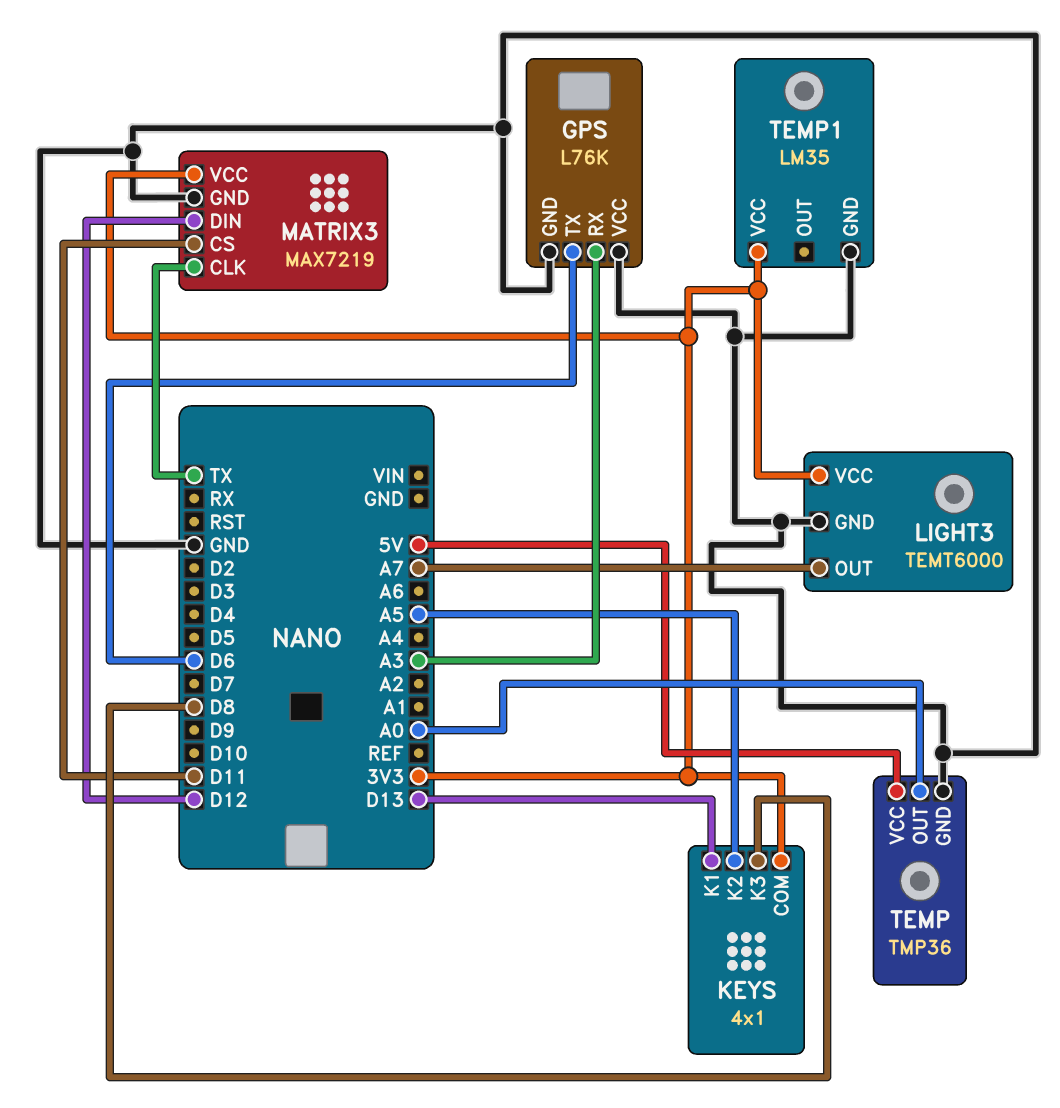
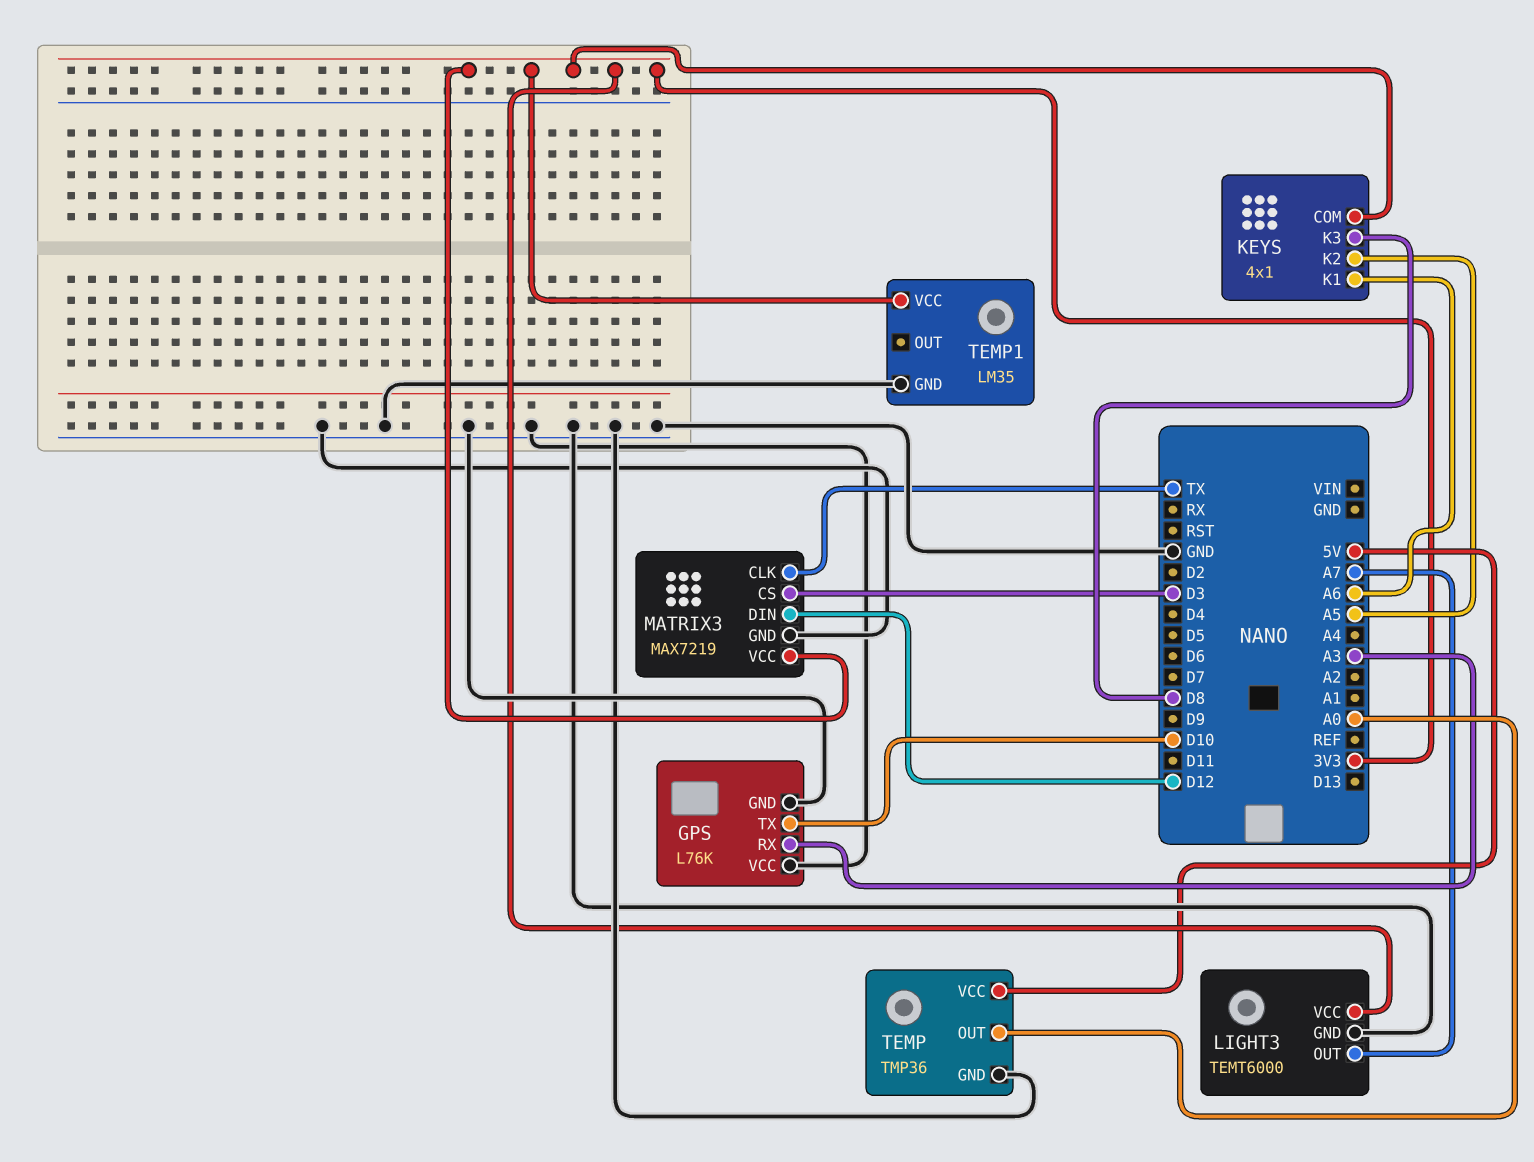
GPS pin TX: D6 -> D10
KEYS pin K1: D13 -> A6
MATRIX3 pin CS: D11 -> D3

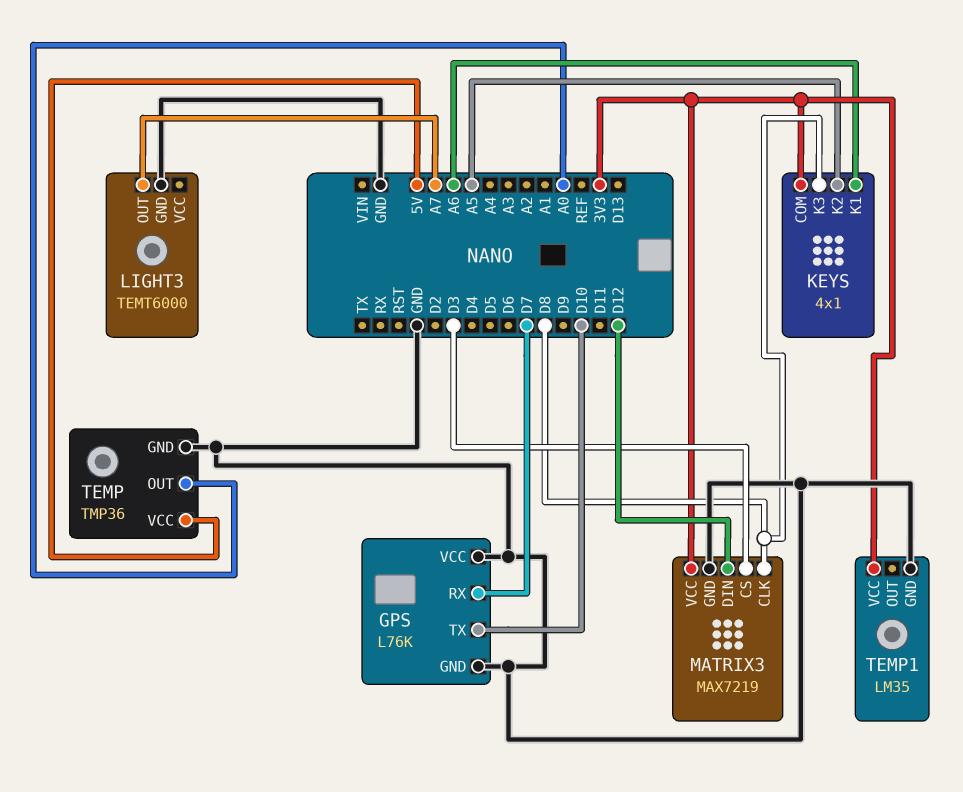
GPS pin RX: A3 -> D7
LIGHT3 pin VCC: 3V3 -> none
MATRIX3 pin CLK: TX -> D8

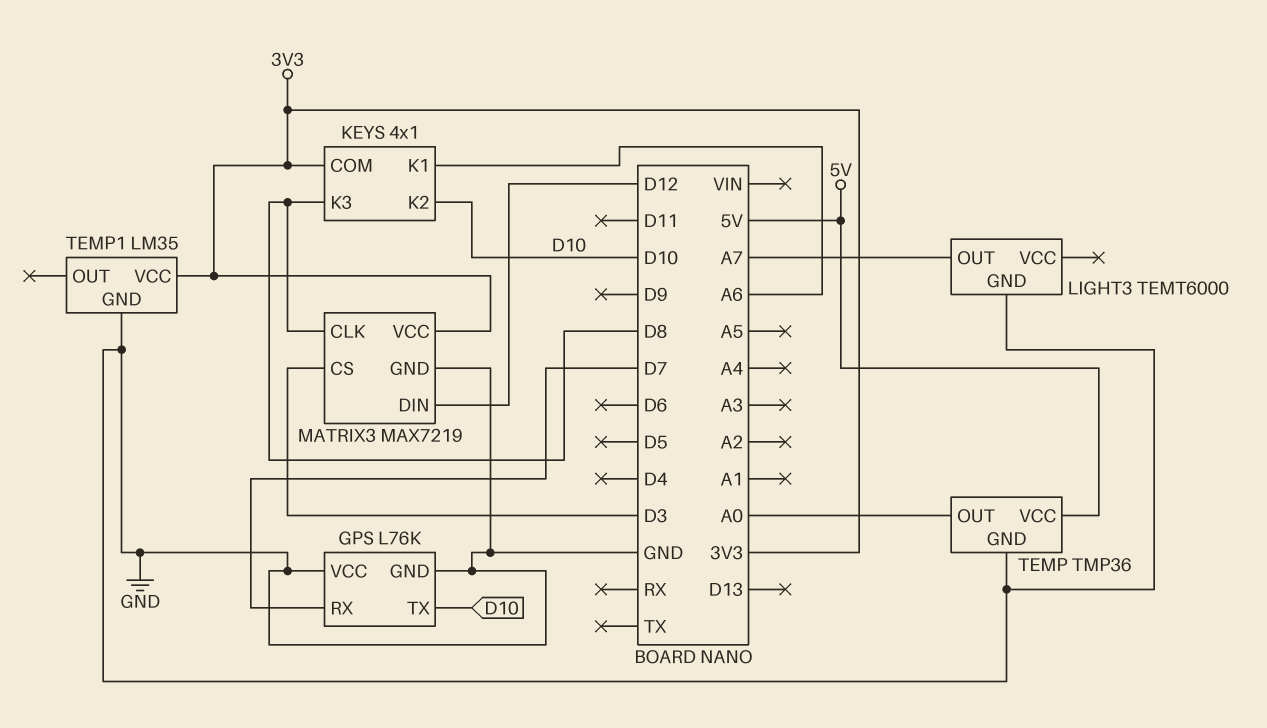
KEYS pin K2: A5 -> D10

